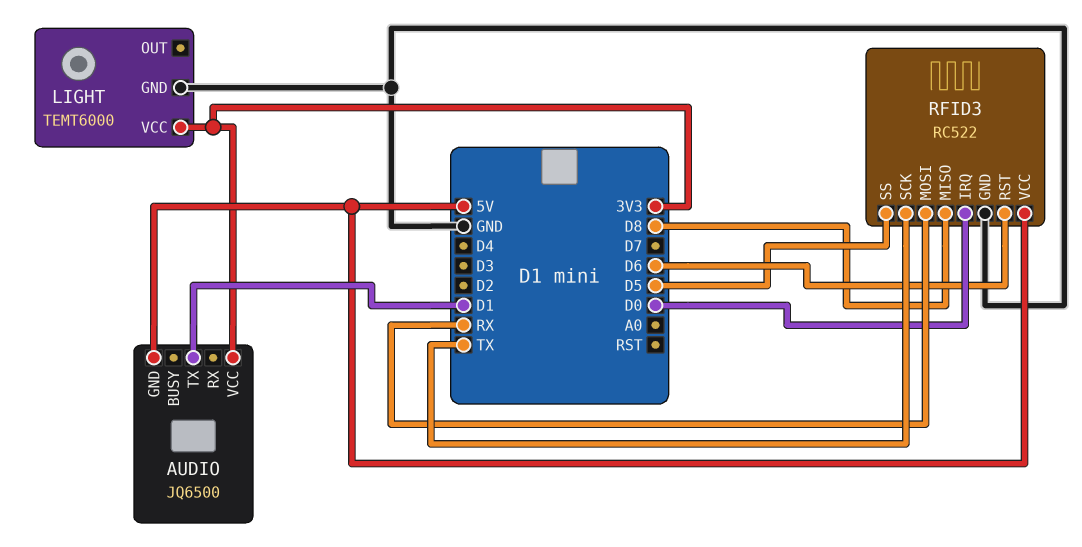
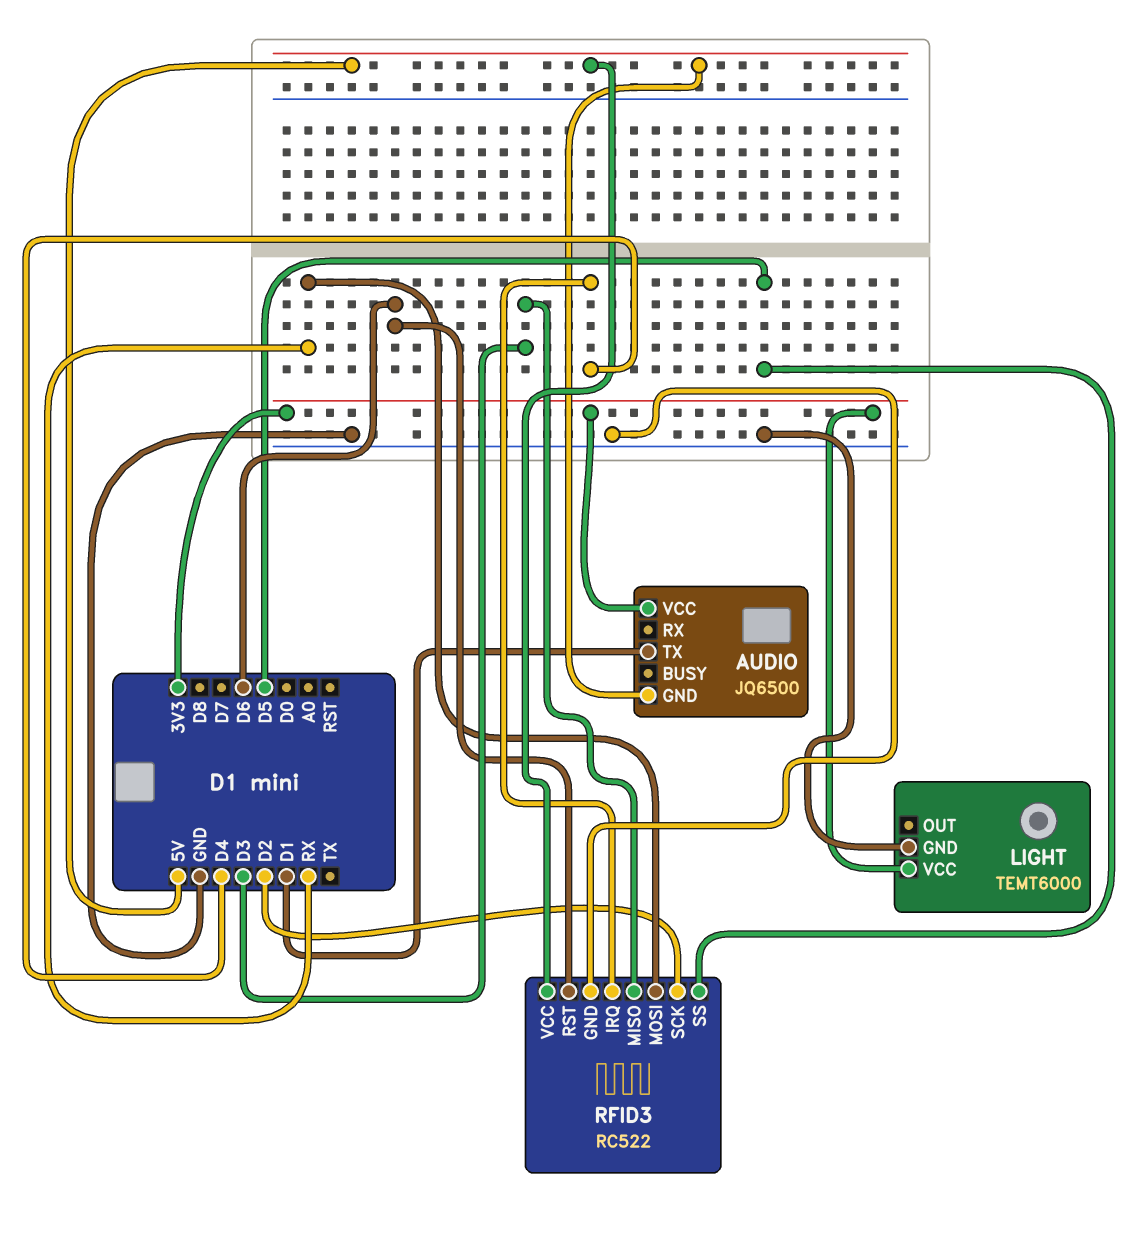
RFID3 pin IRQ: D0 -> D4
RFID3 pin MISO: D8 -> D3
RFID3 pin SCK: TX -> D2

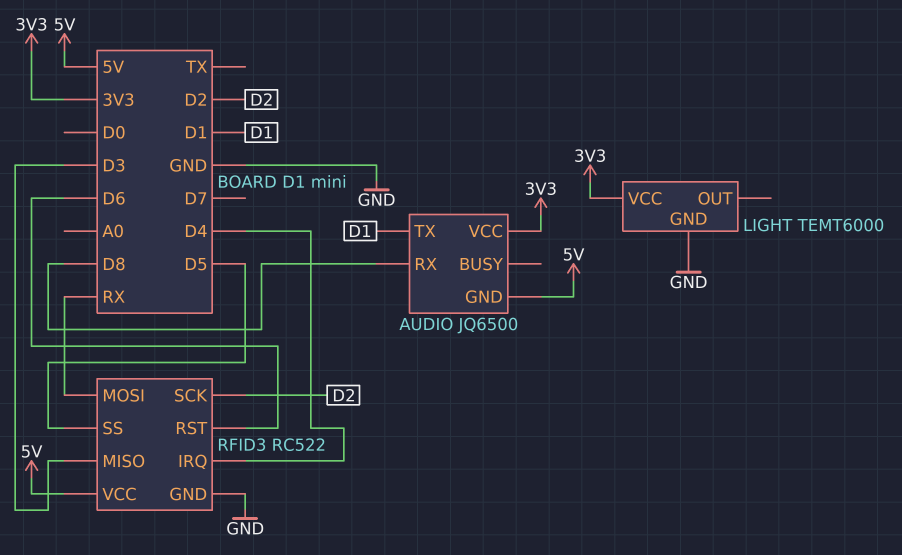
AUDIO pin RX: none -> D8

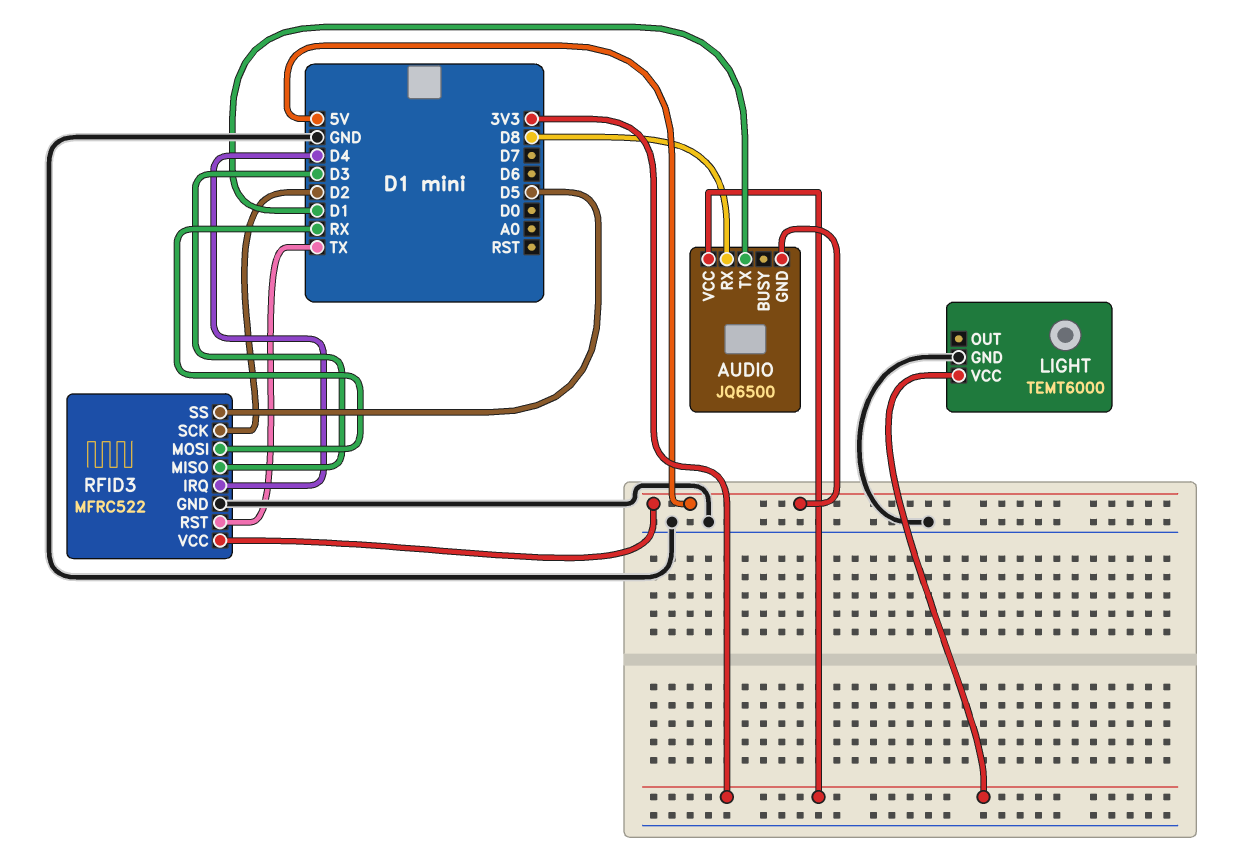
RFID3: RC522 -> MFRC522
RFID3 pin RST: D6 -> TX

